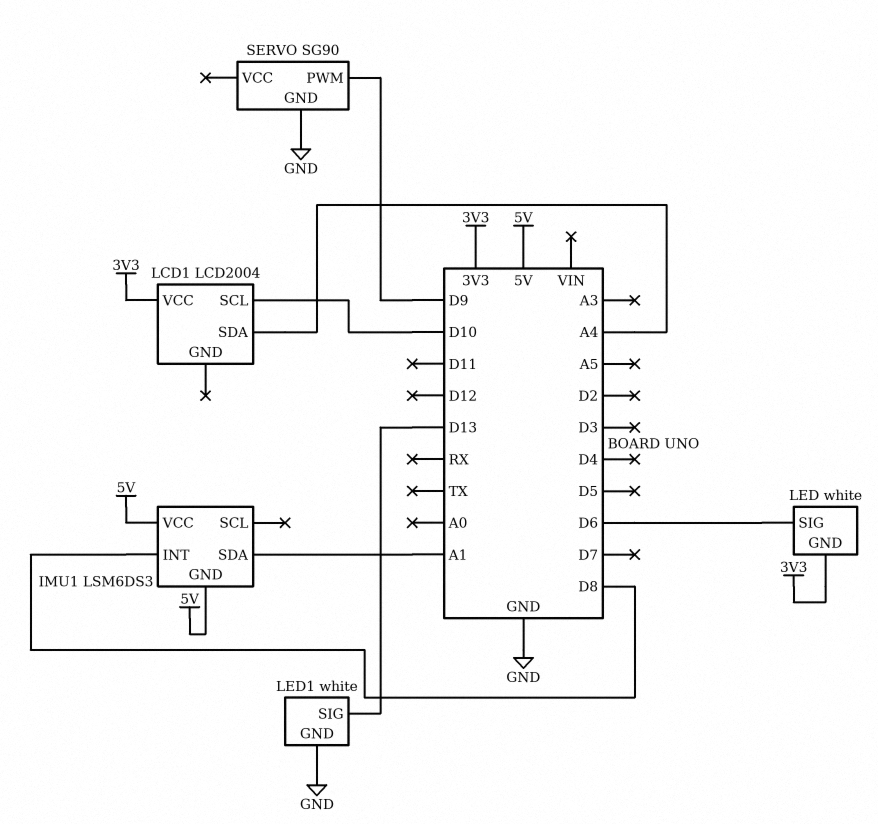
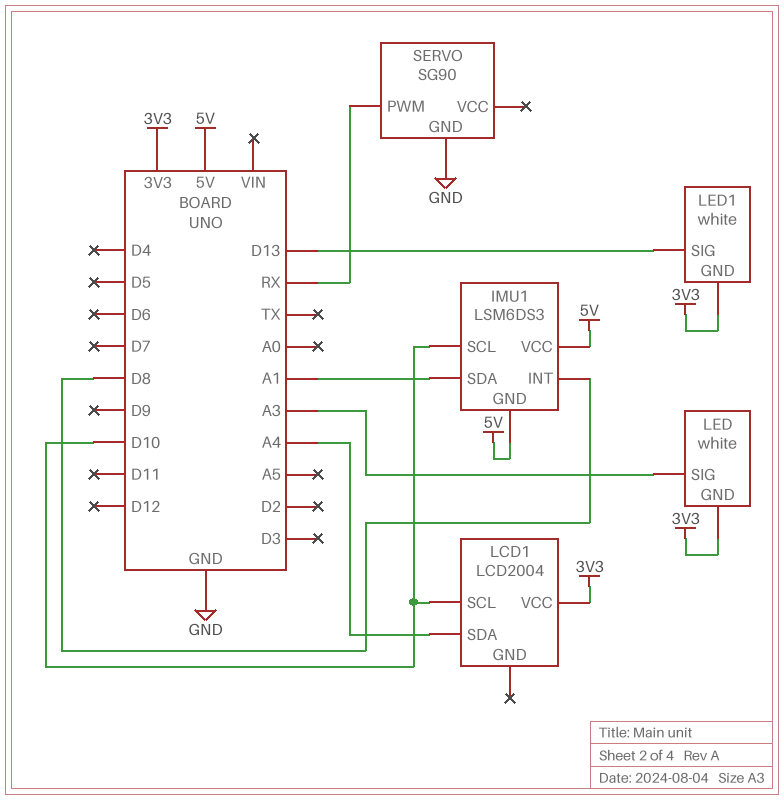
IMU1 pin SCL: none -> D10
LED pin SIG: D6 -> A3
LED1 pin GND: GND -> 3V3
SERVO pin PWM: D9 -> RX

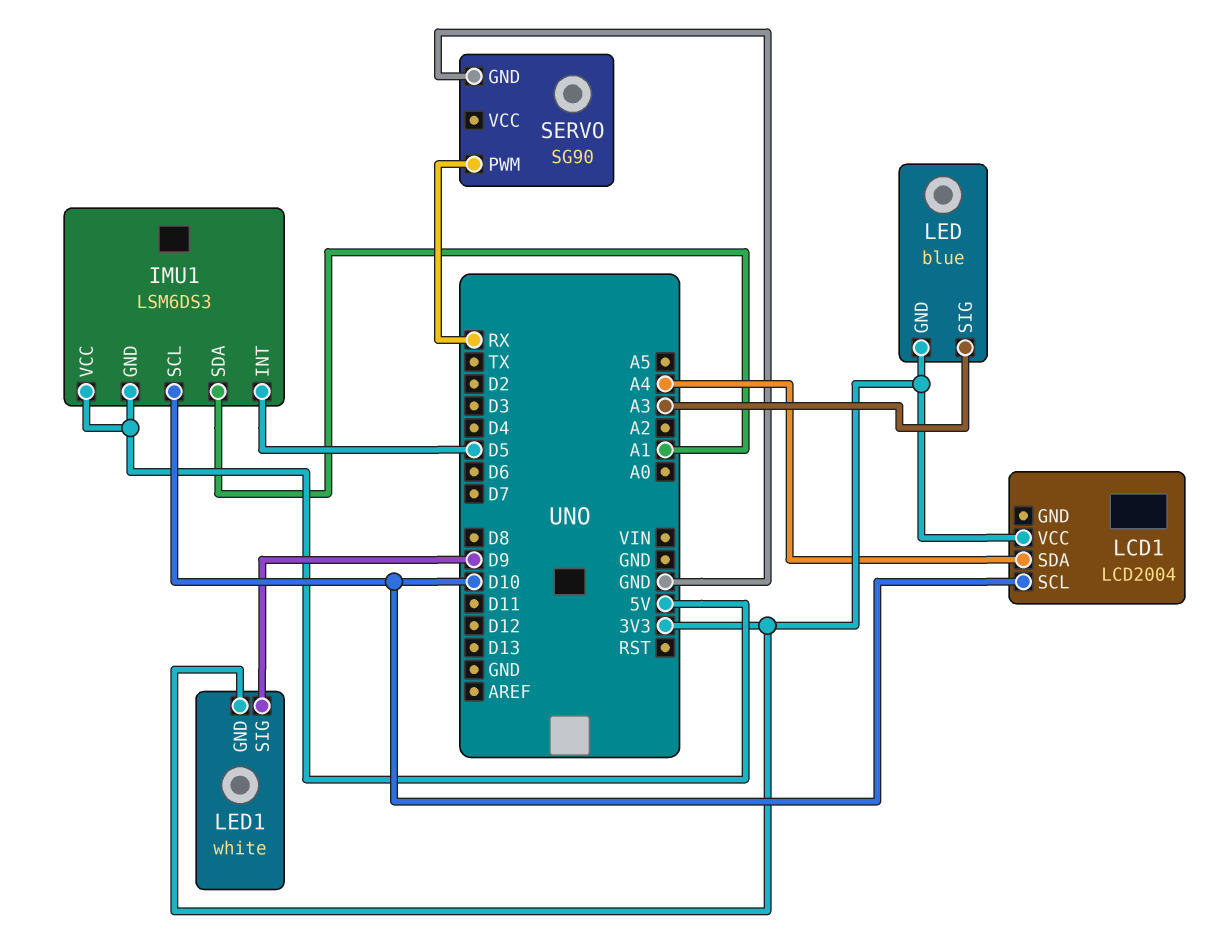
IMU1 pin INT: D8 -> D5
LED: white -> blue
LED1 pin SIG: D13 -> D9

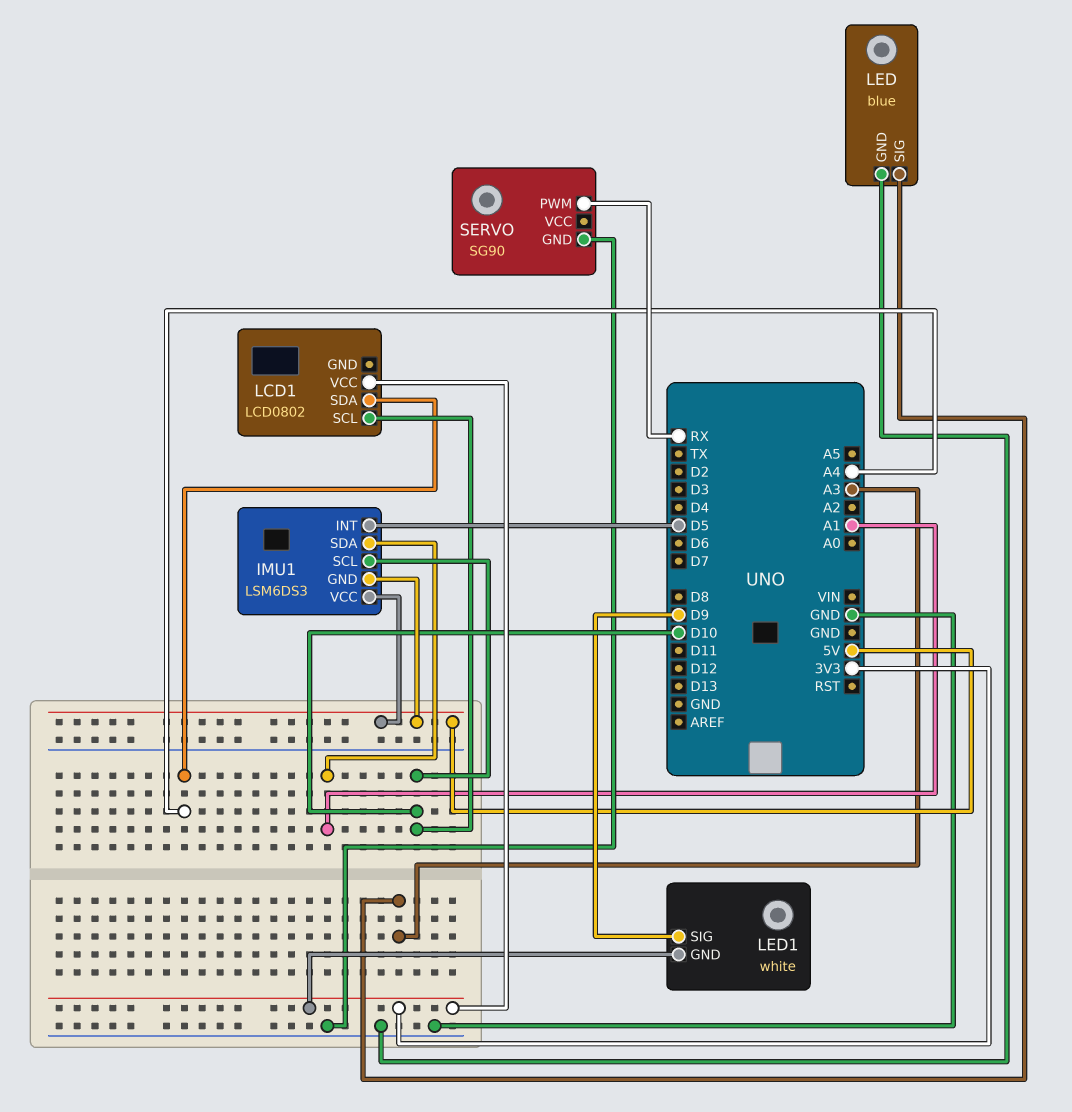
LCD1: LCD2004 -> LCD0802
LED pin GND: 3V3 -> GND

